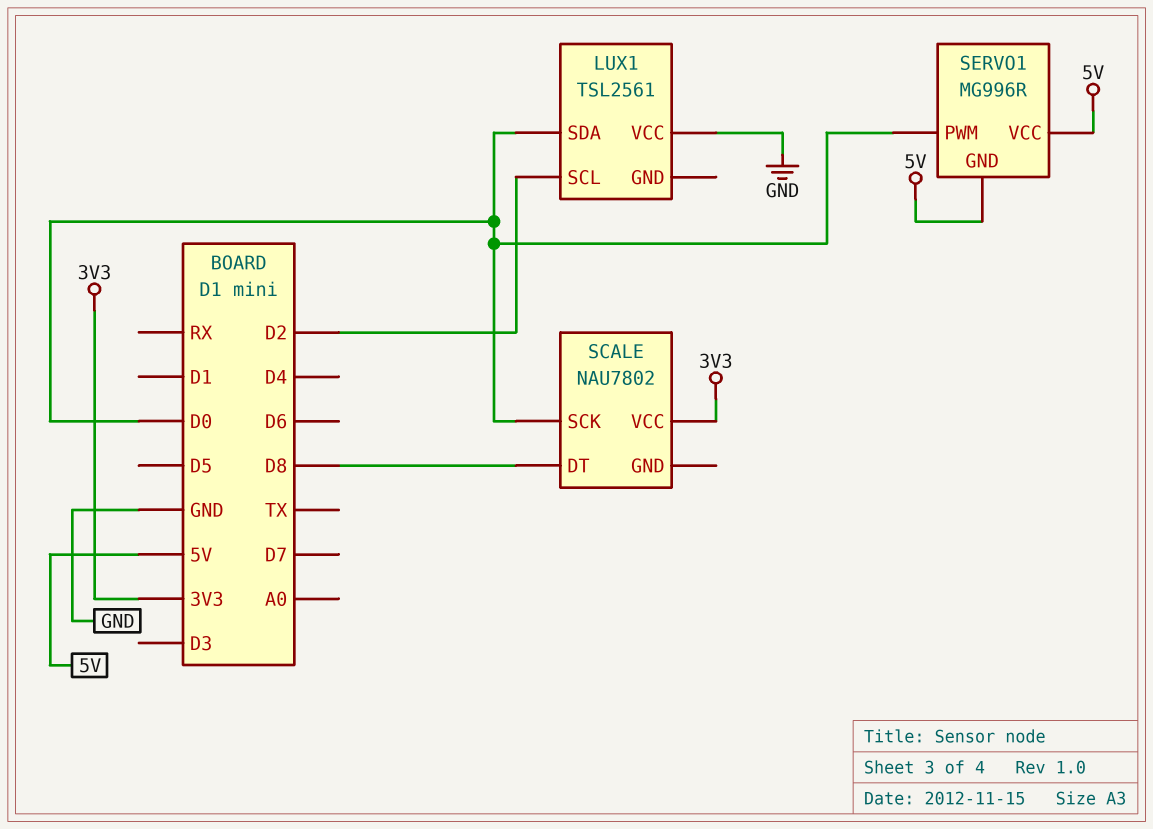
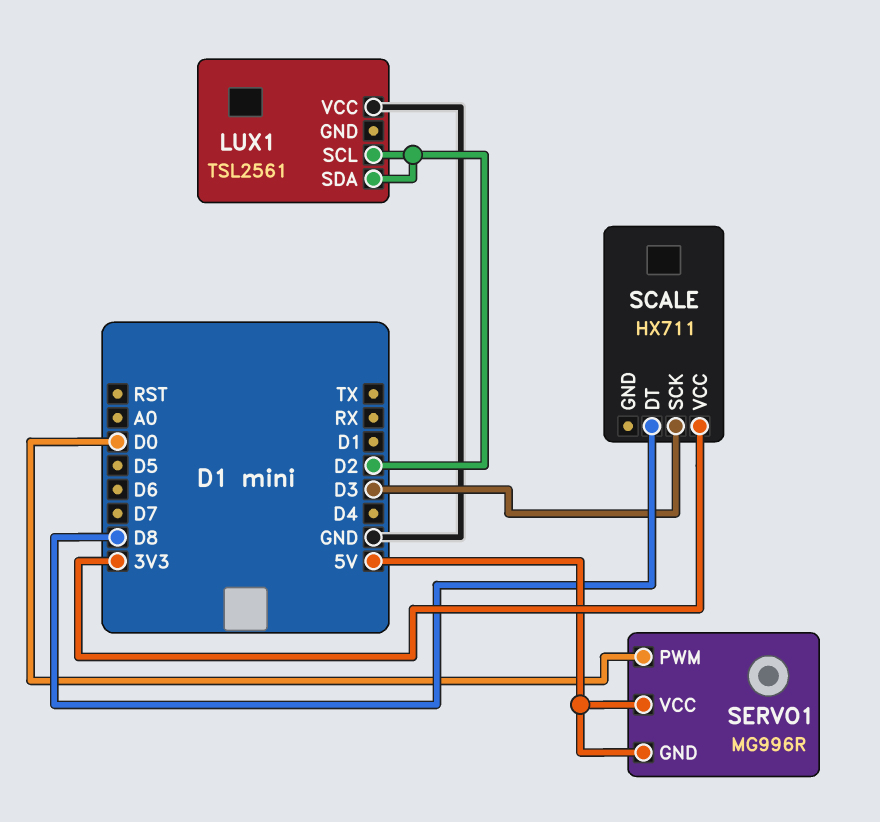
LUX1 pin SDA: D0 -> D2
SCALE: NAU7802 -> HX711
SCALE pin SCK: D0 -> D3

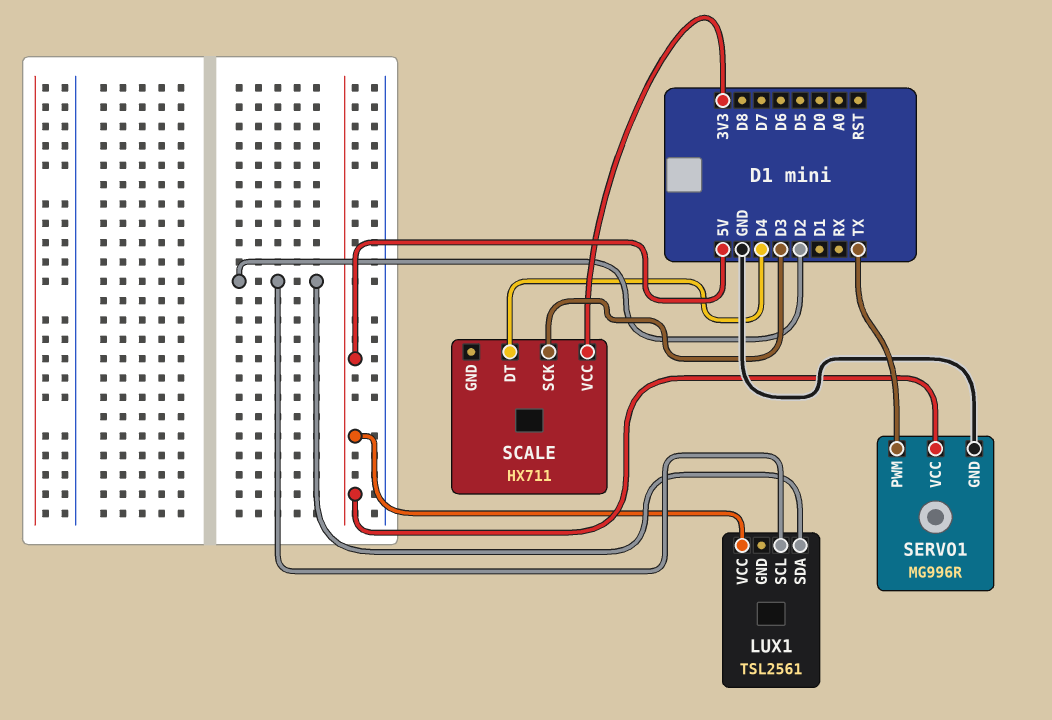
LUX1 pin VCC: GND -> 5V
SCALE pin DT: D8 -> D4
SERVO1 pin GND: 5V -> GND
SERVO1 pin PWM: D0 -> TX

